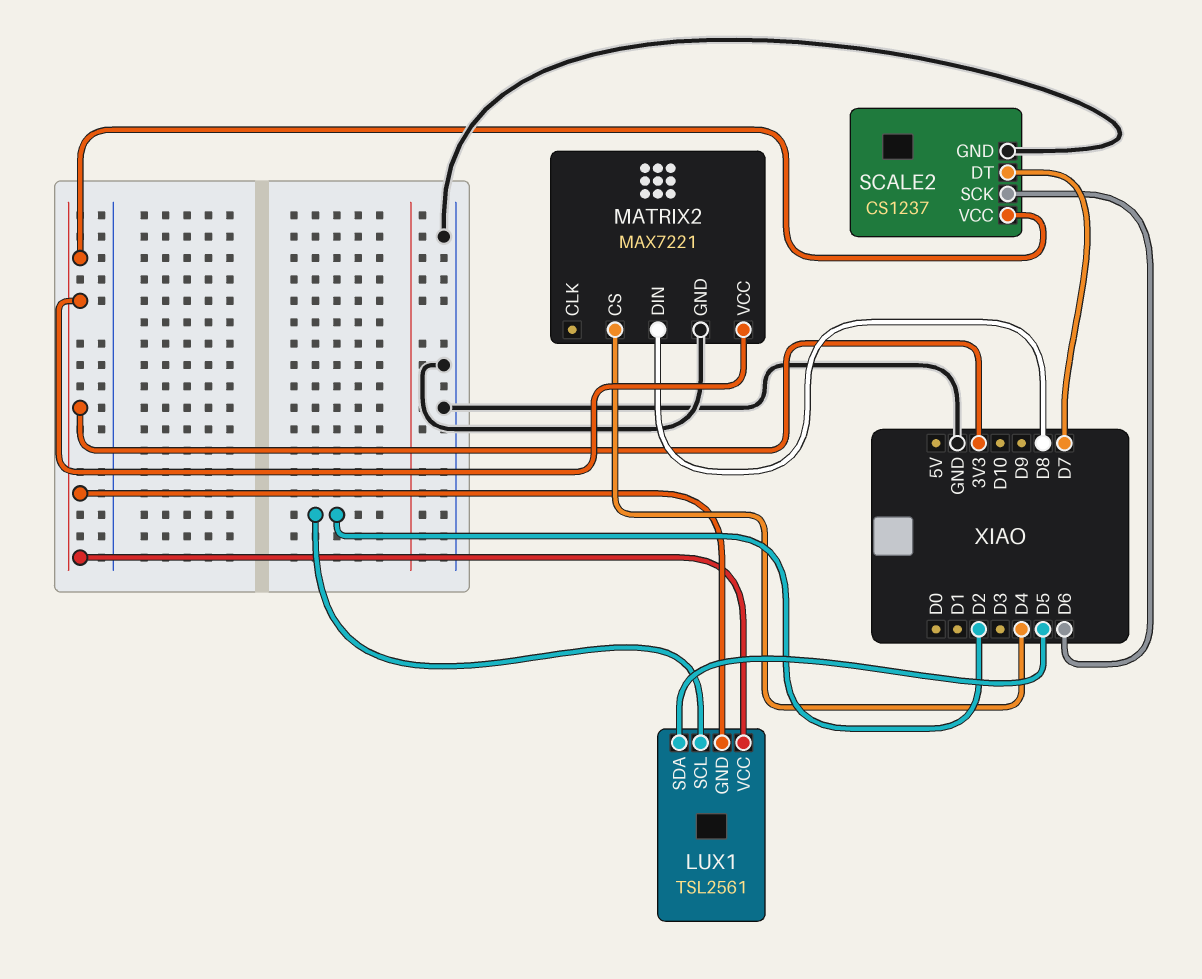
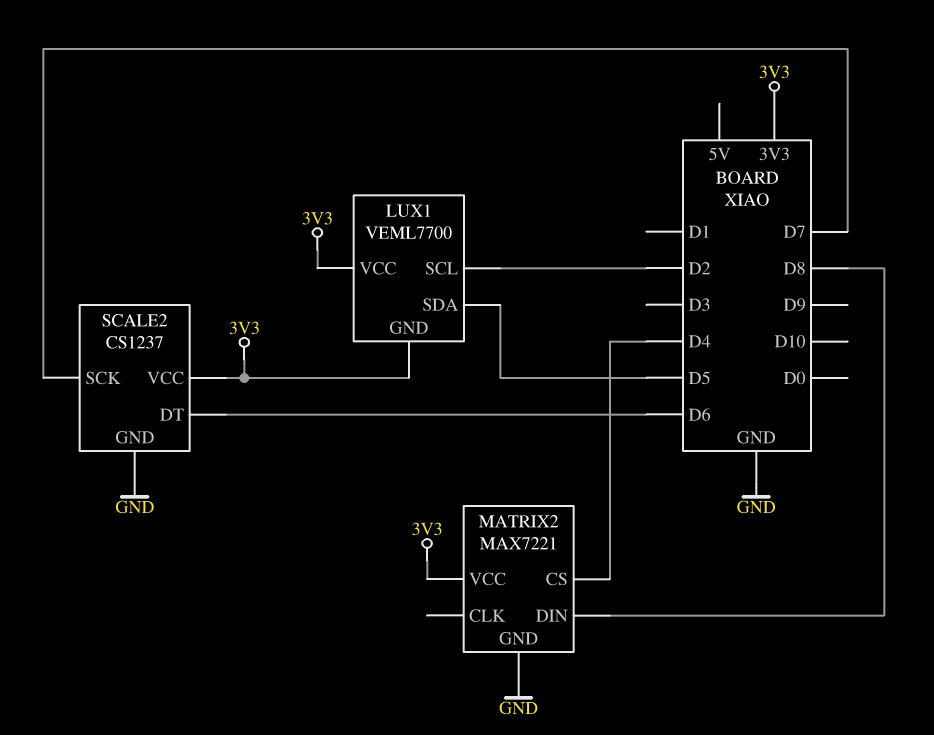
LUX1: TSL2561 -> VEML7700
SCALE2 pin DT: D7 -> D6
SCALE2 pin SCK: D6 -> D7

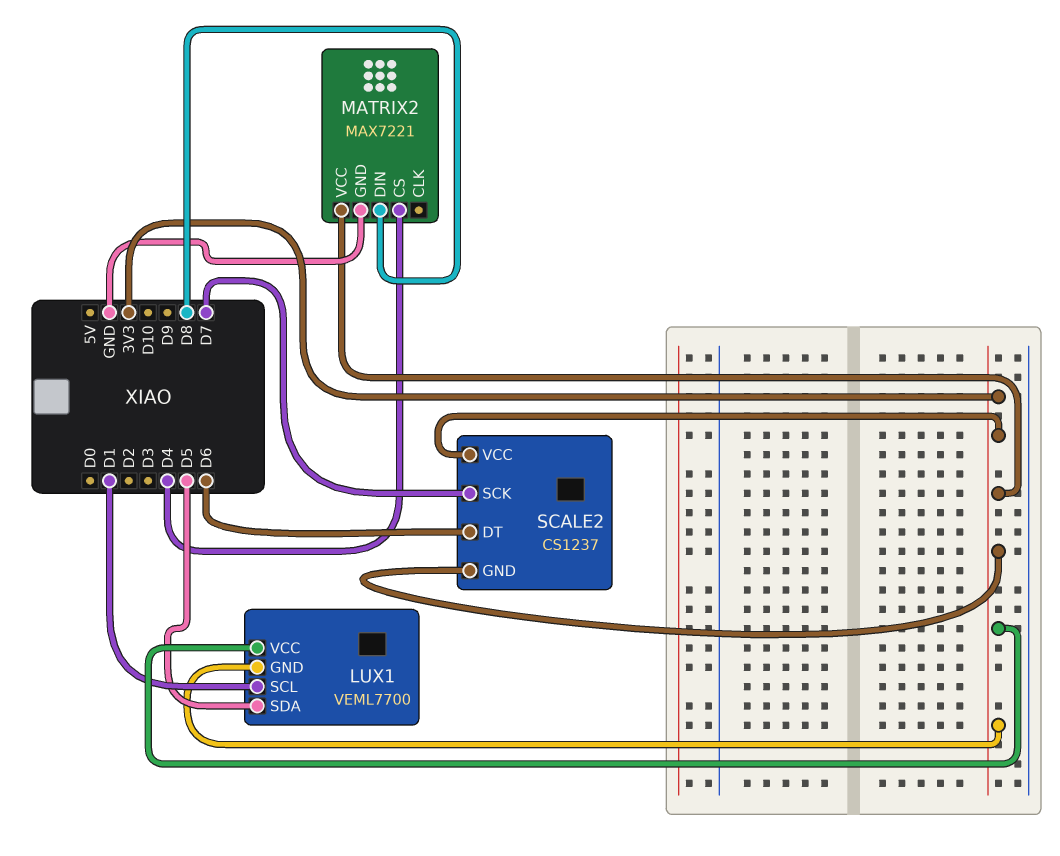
LUX1 pin SCL: D2 -> D1
SCALE2 pin GND: GND -> 3V3

